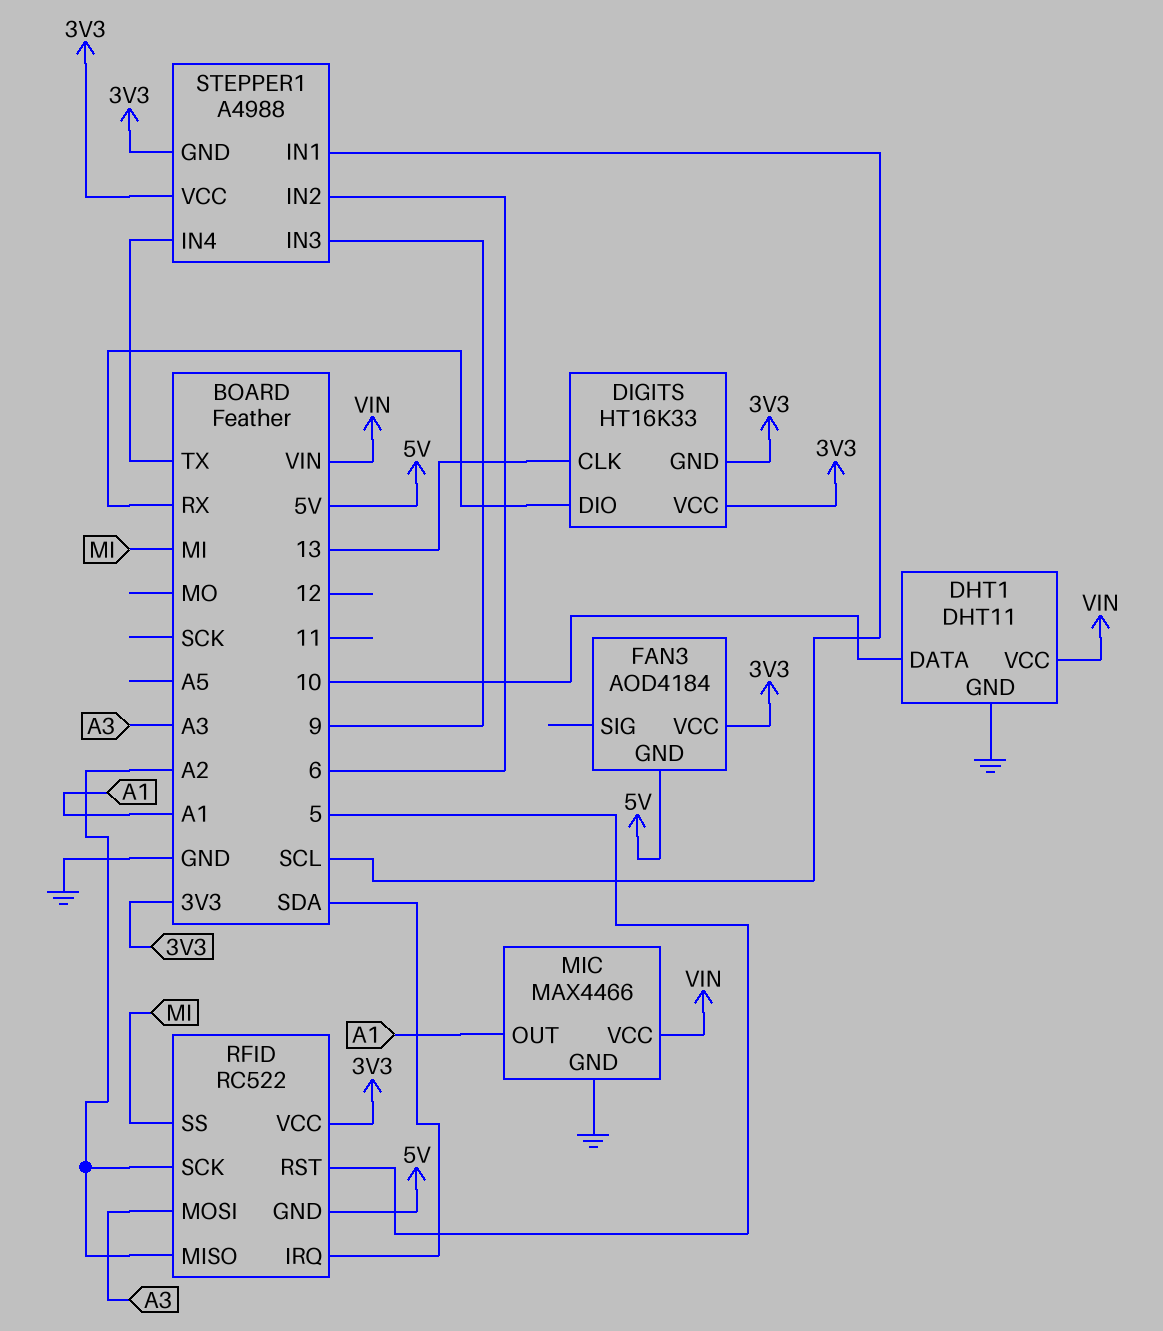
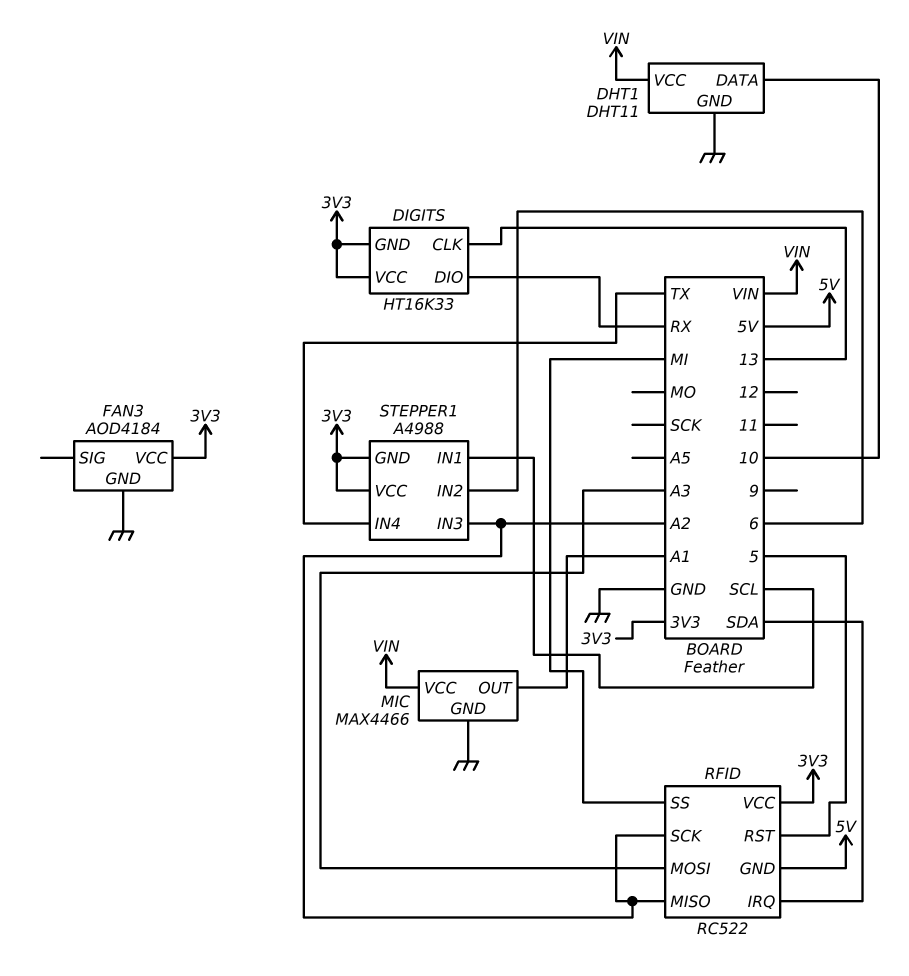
FAN3 pin GND: 5V -> GND
STEPPER1 pin IN3: 9 -> A2

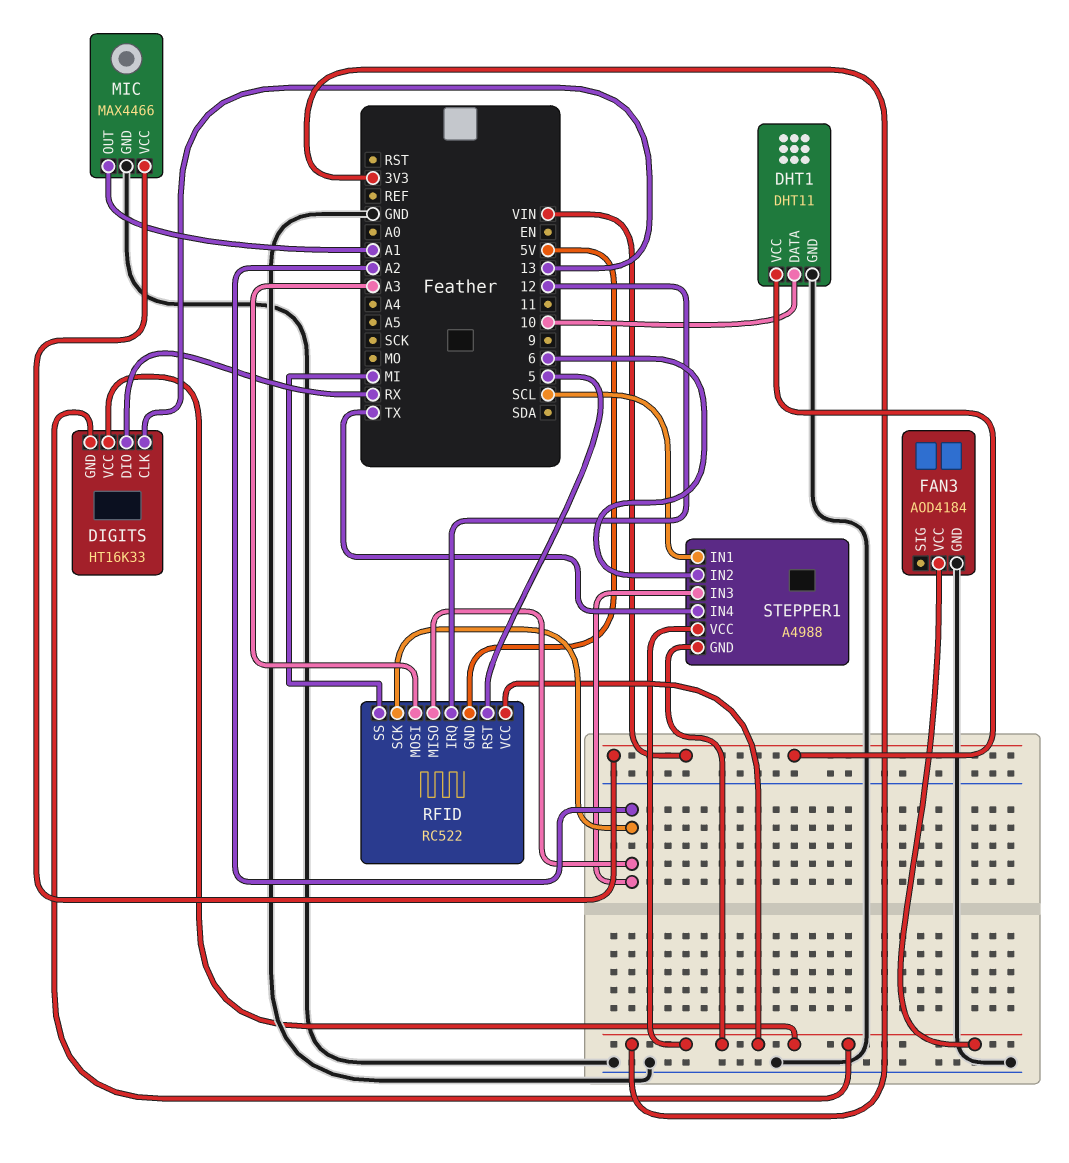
RFID pin IRQ: SDA -> 12

